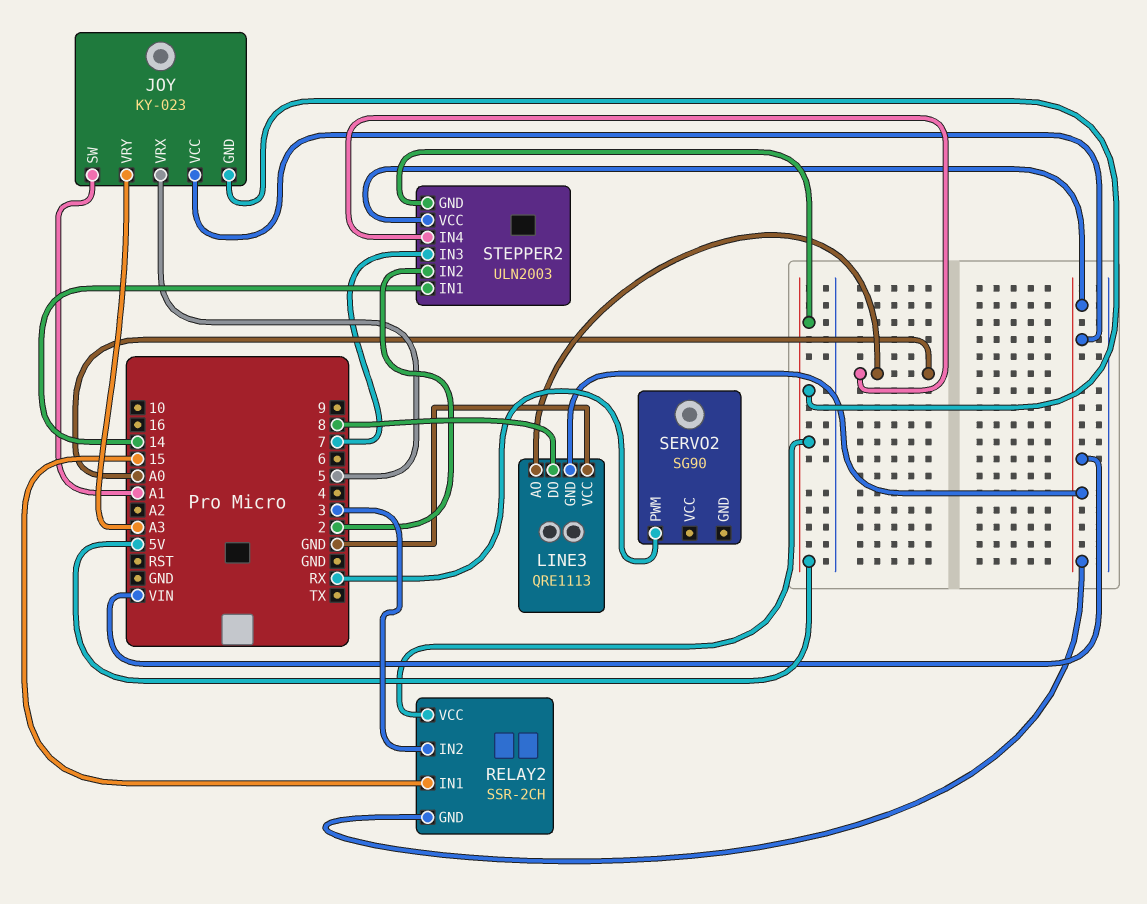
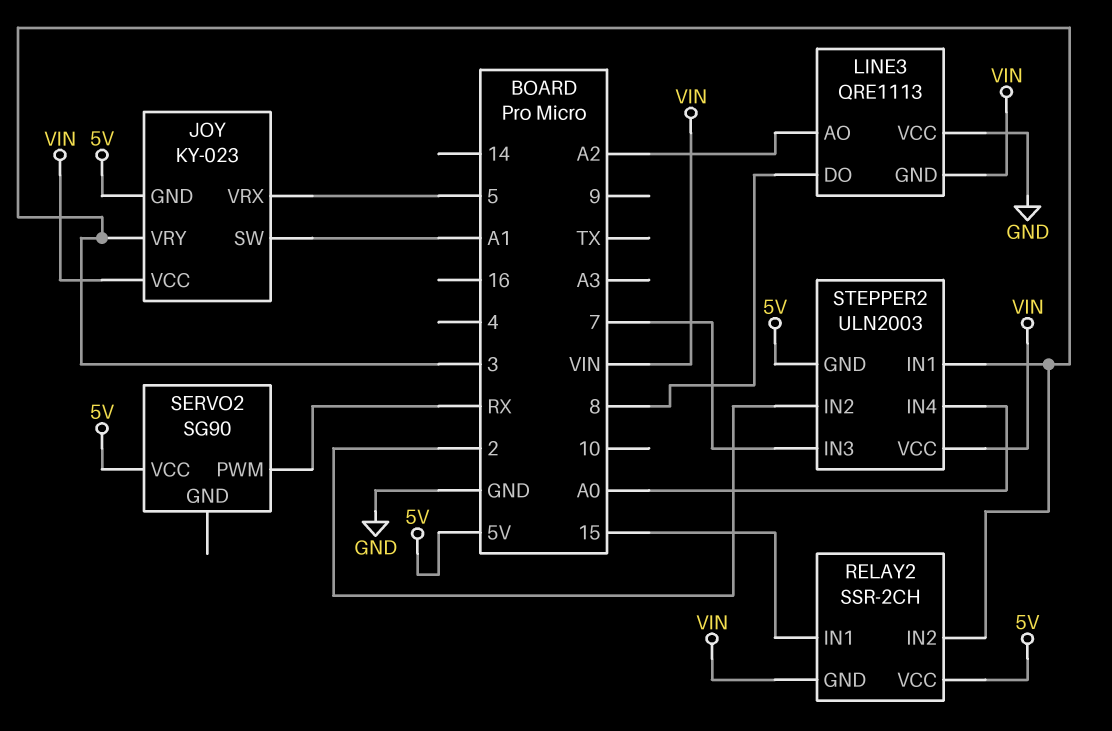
JOY pin VRY: A3 -> 3
LINE3 pin AO: A0 -> A2
SERVO2 pin VCC: none -> 5V
STEPPER2 pin IN1: 14 -> 3

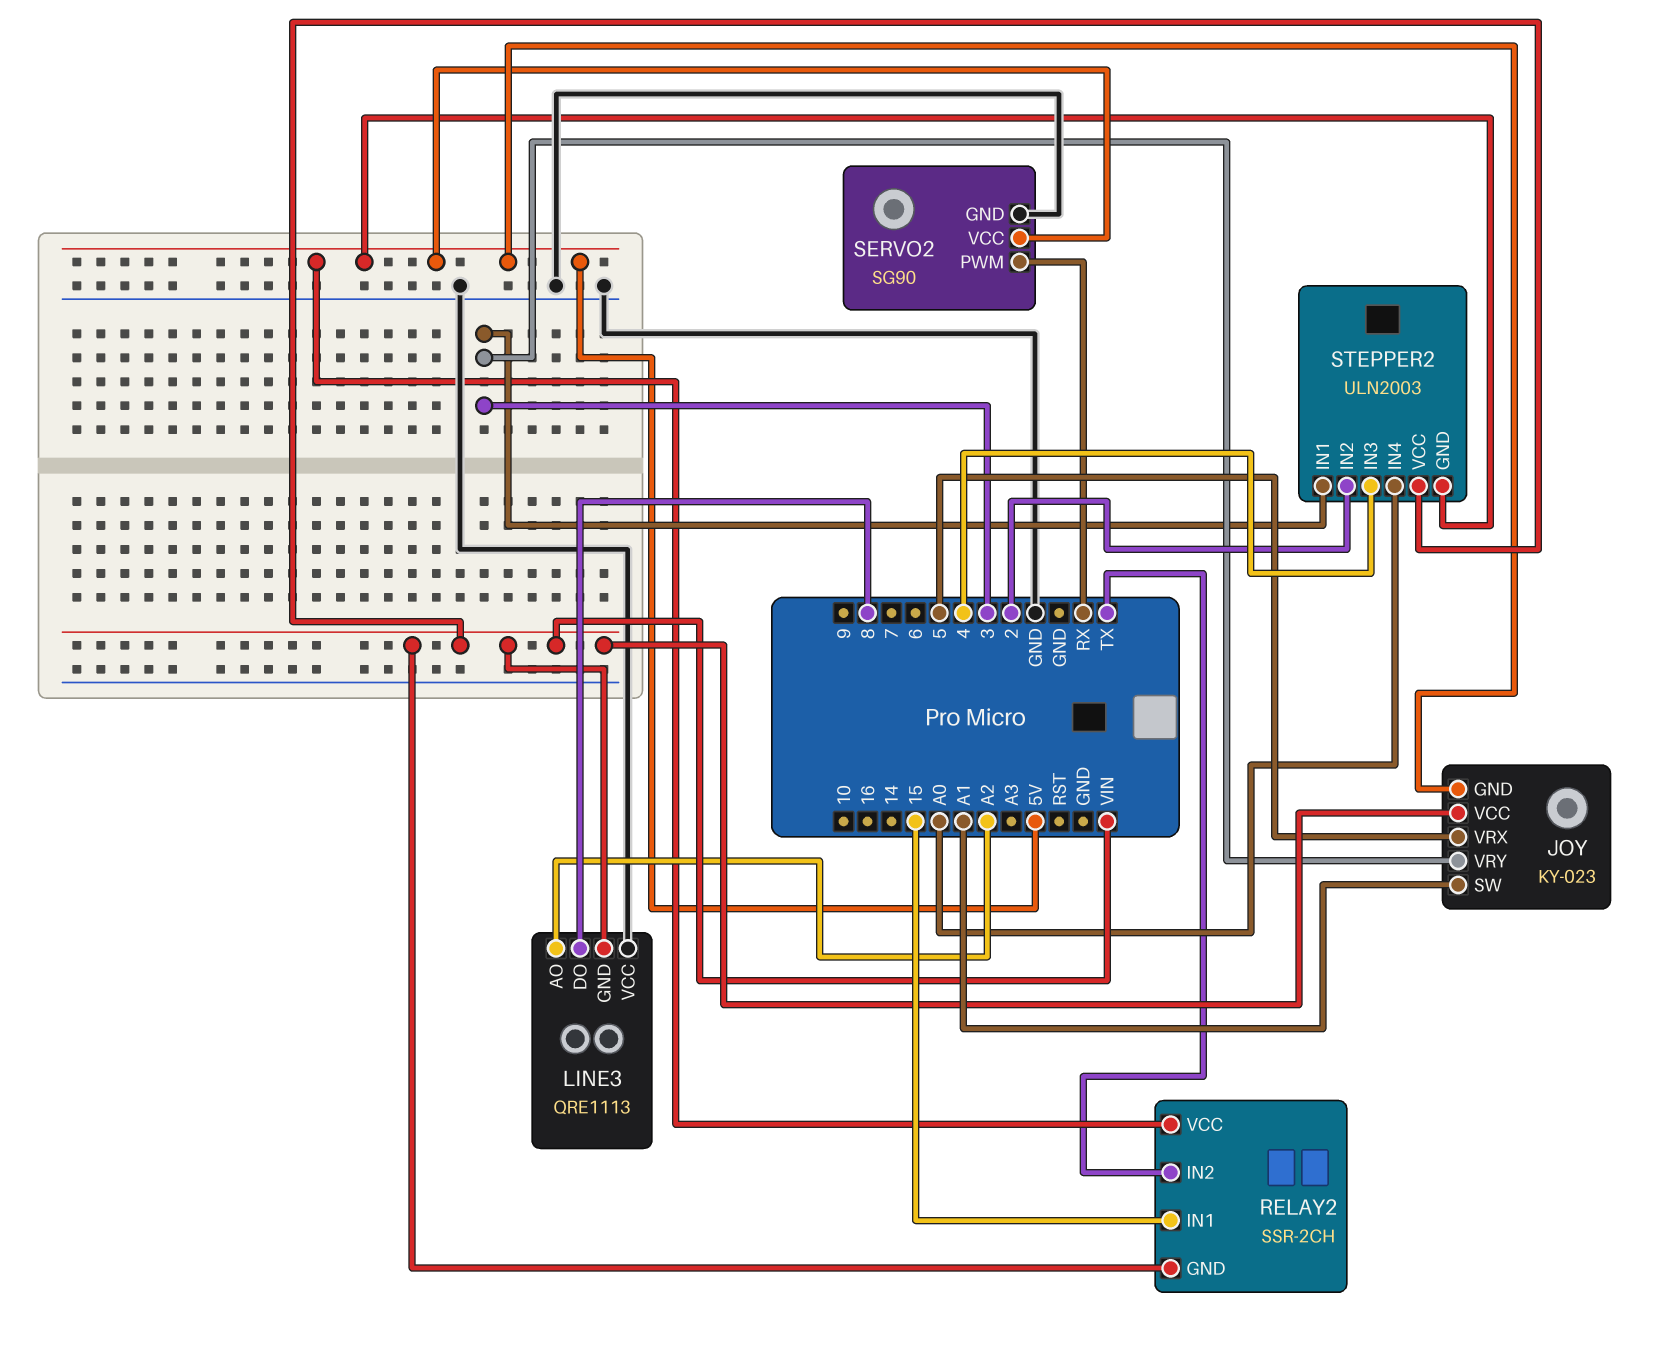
RELAY2 pin IN2: 3 -> TX
SERVO2 pin GND: none -> GND
STEPPER2 pin IN3: 7 -> 4

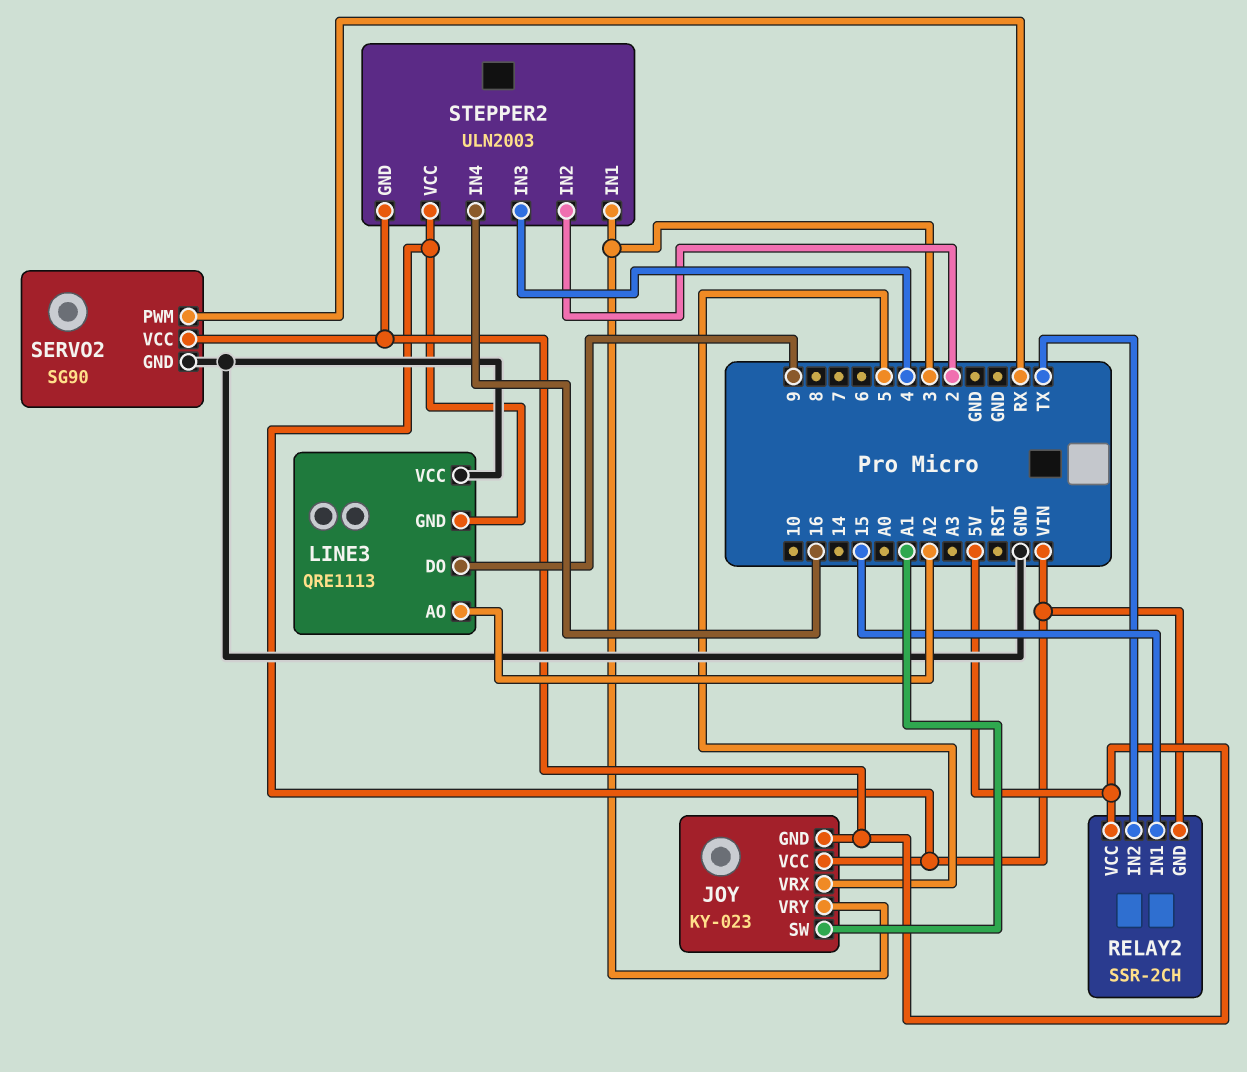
LINE3 pin DO: 8 -> 9
STEPPER2 pin IN4: A0 -> 16

